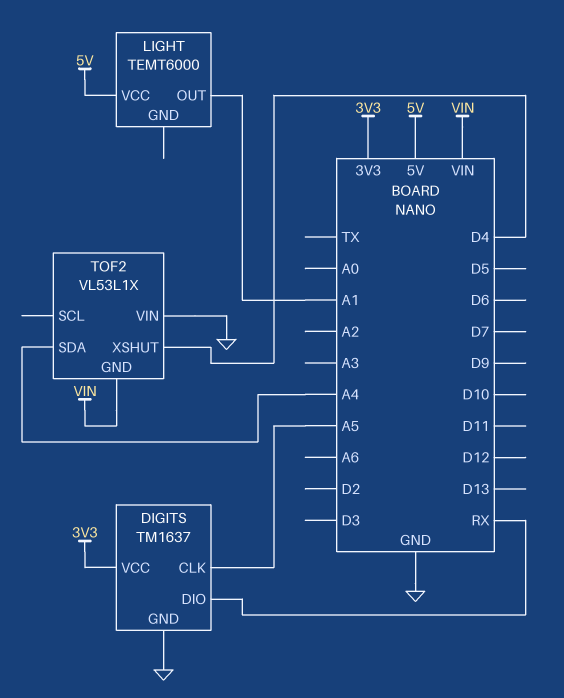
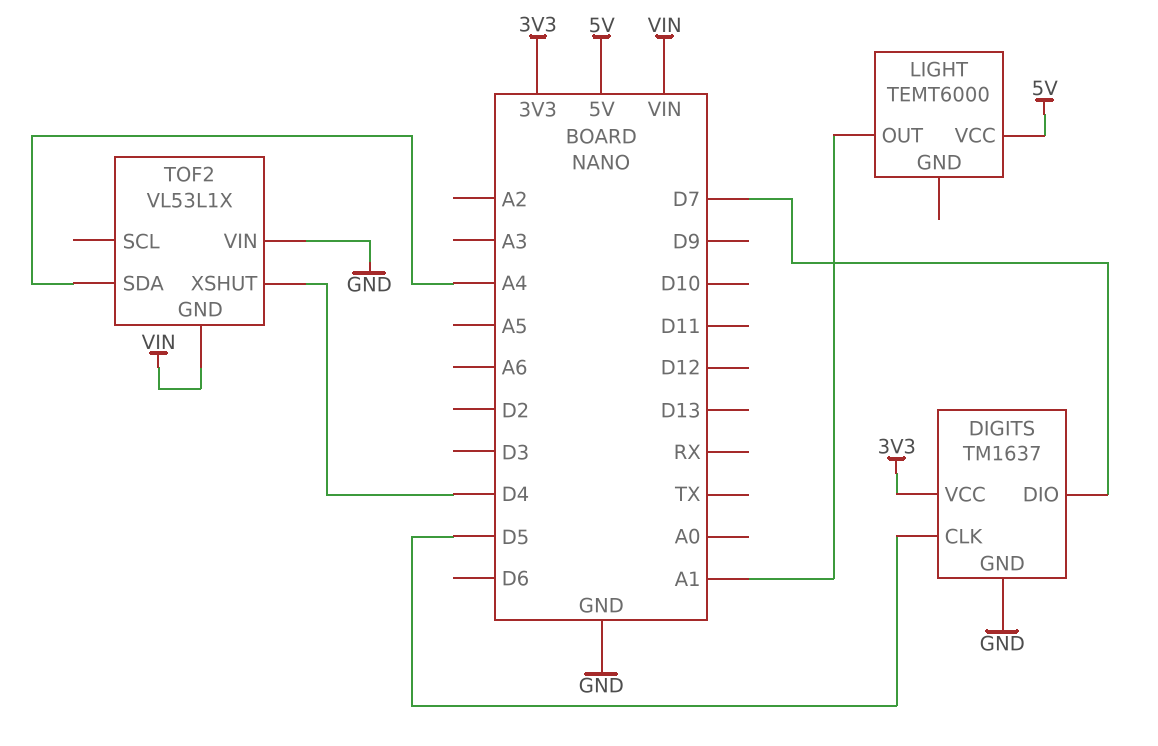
DIGITS pin CLK: A5 -> D5
DIGITS pin DIO: RX -> D7

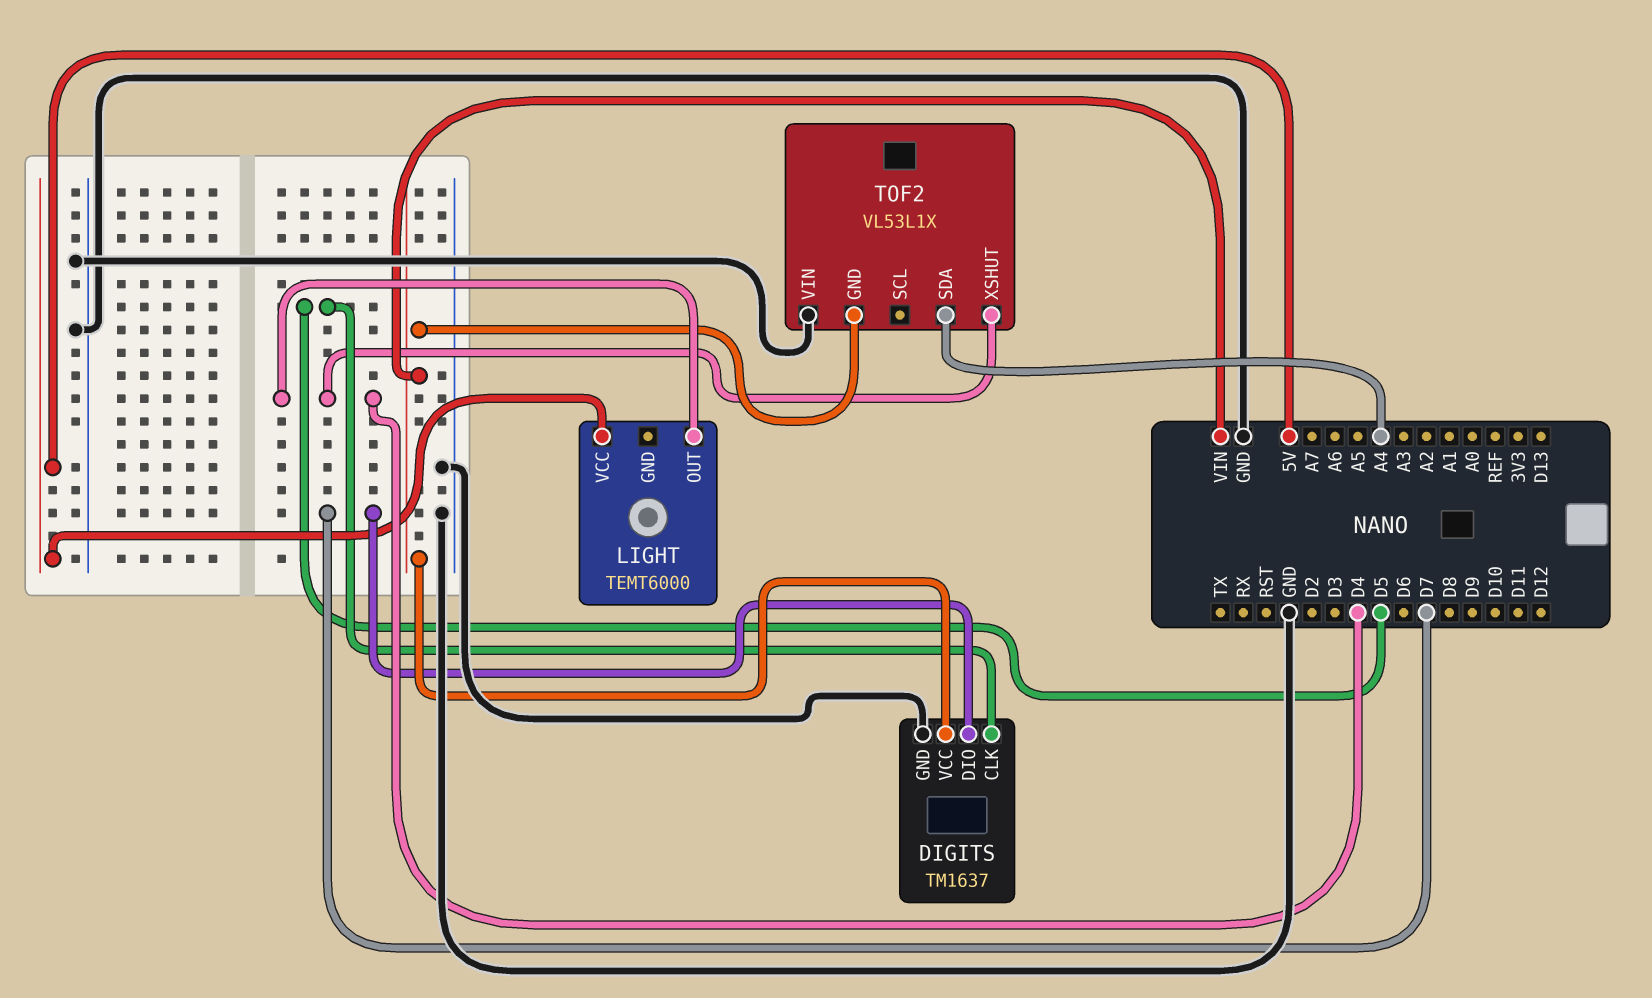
DIGITS pin VCC: 3V3 -> VIN
LIGHT pin OUT: A1 -> D4

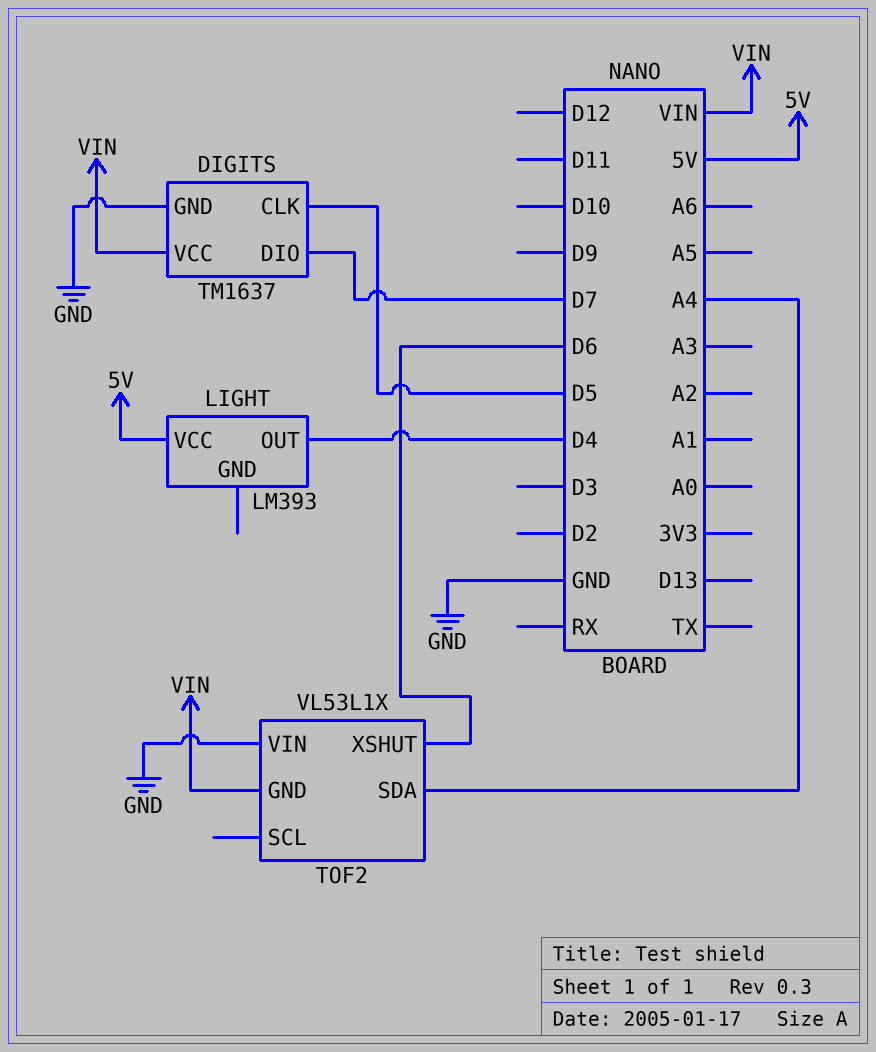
LIGHT: TEMT6000 -> LM393
TOF2 pin XSHUT: D4 -> D6

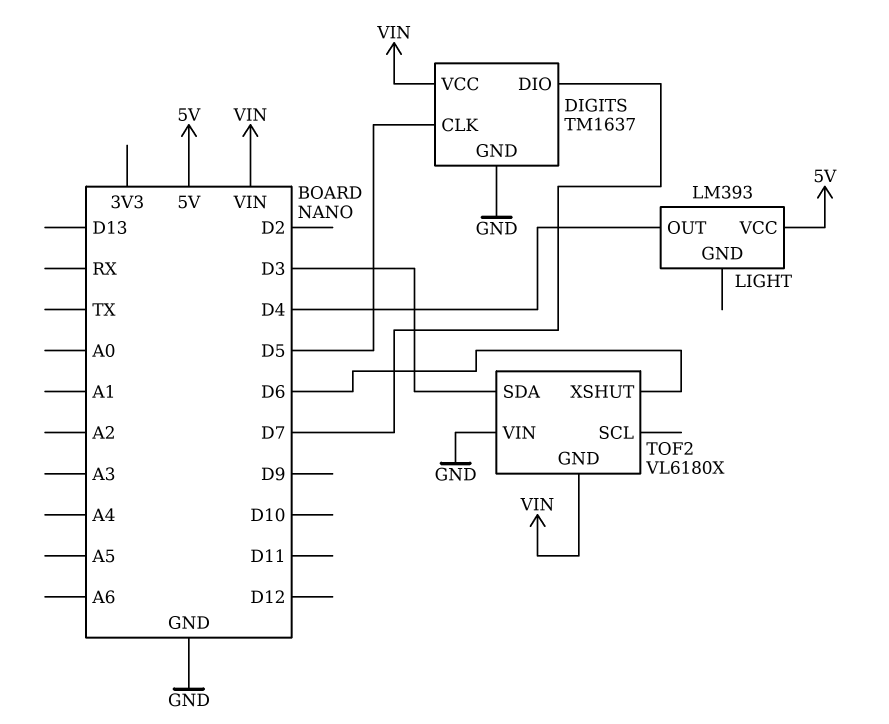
TOF2: VL53L1X -> VL6180X
TOF2 pin SDA: A4 -> D3

